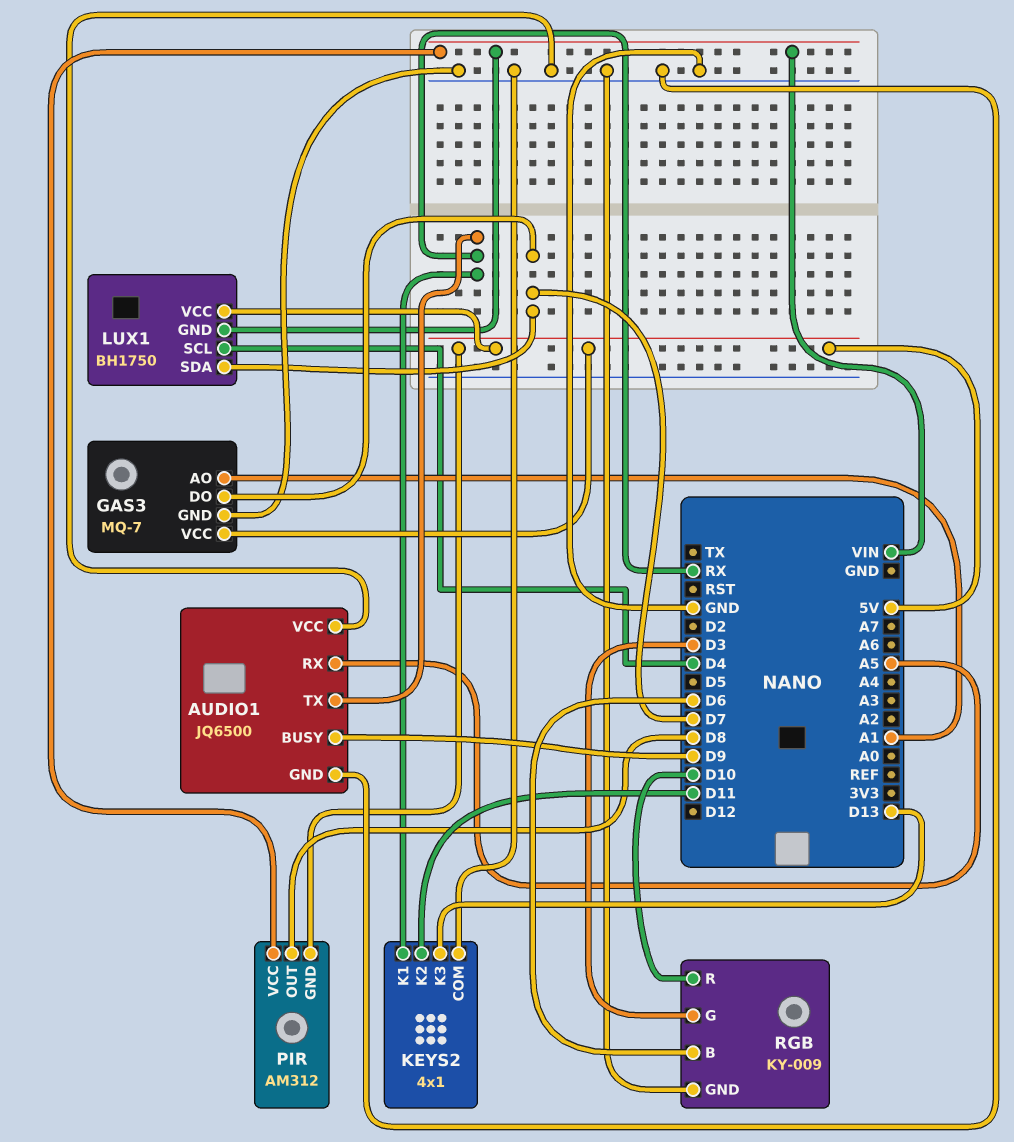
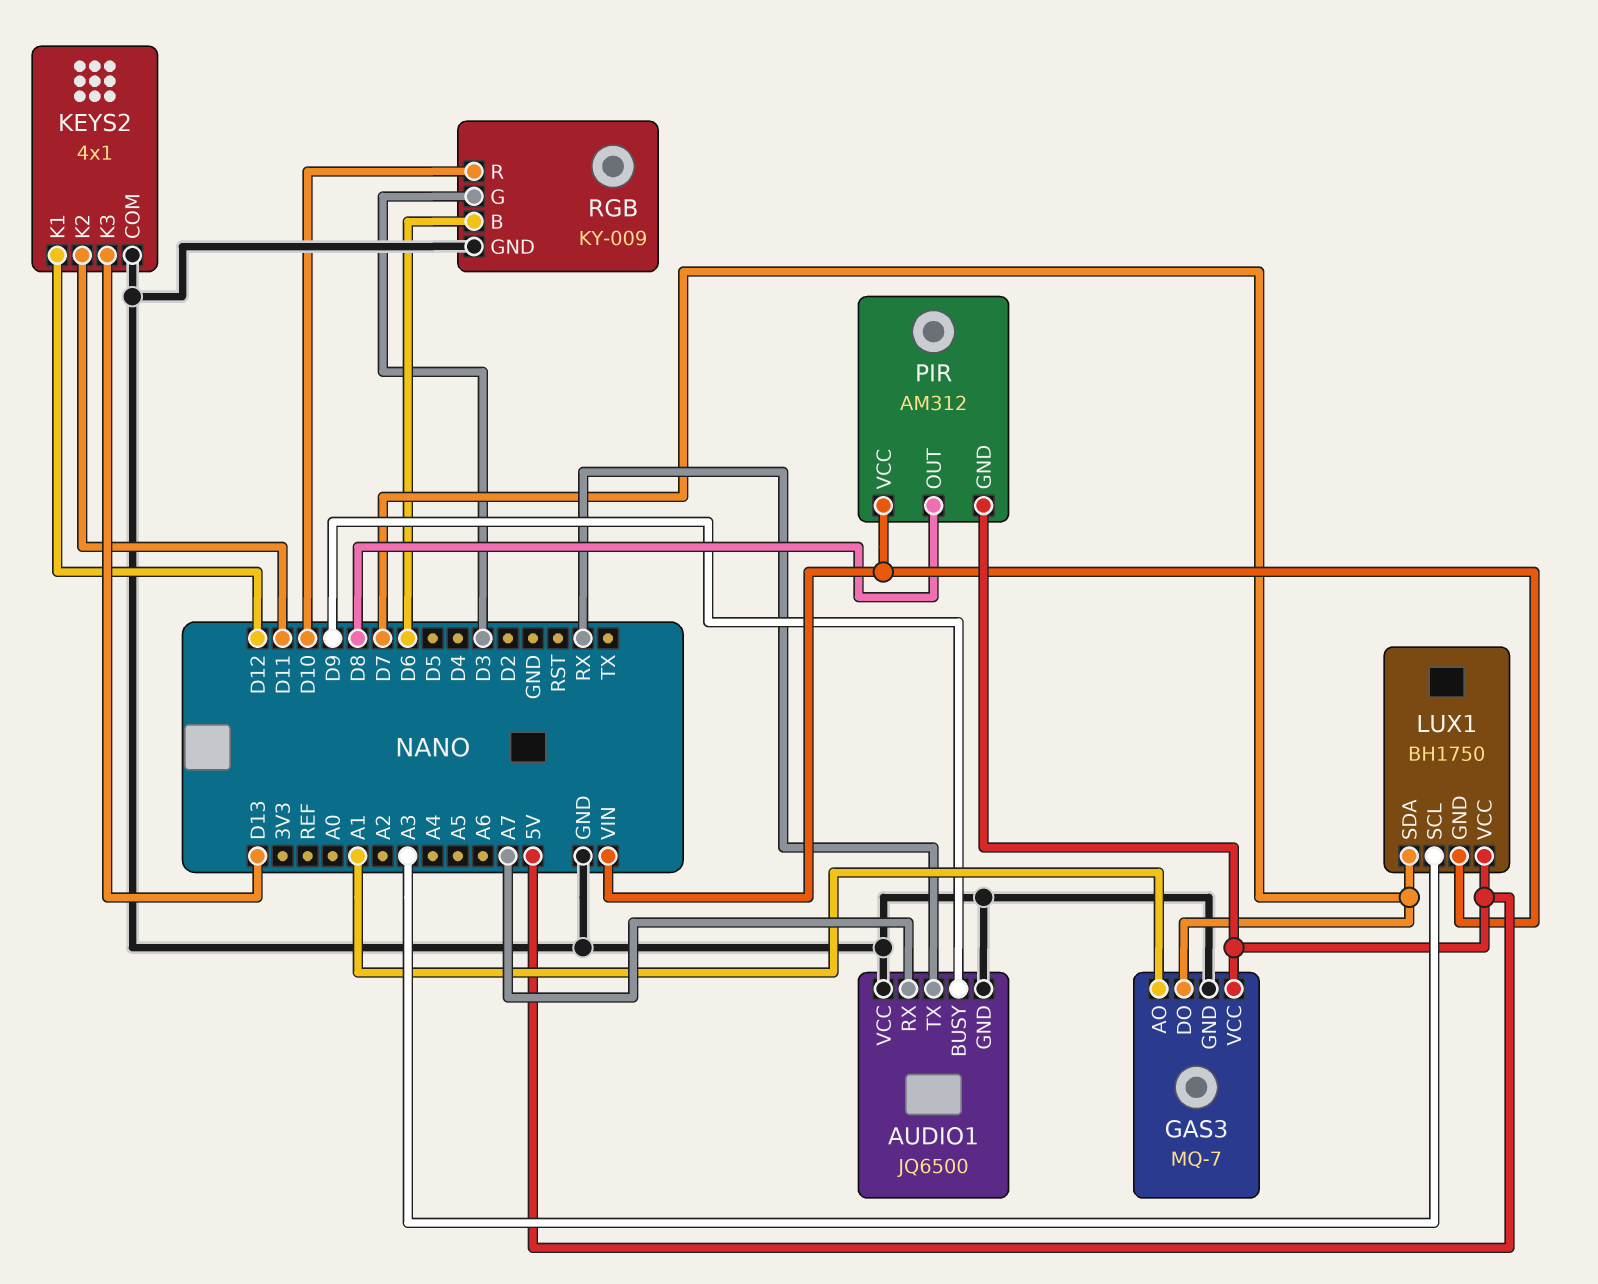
AUDIO1 pin RX: A5 -> A7
KEYS2 pin K1: RX -> D12
LUX1 pin SCL: D4 -> A3

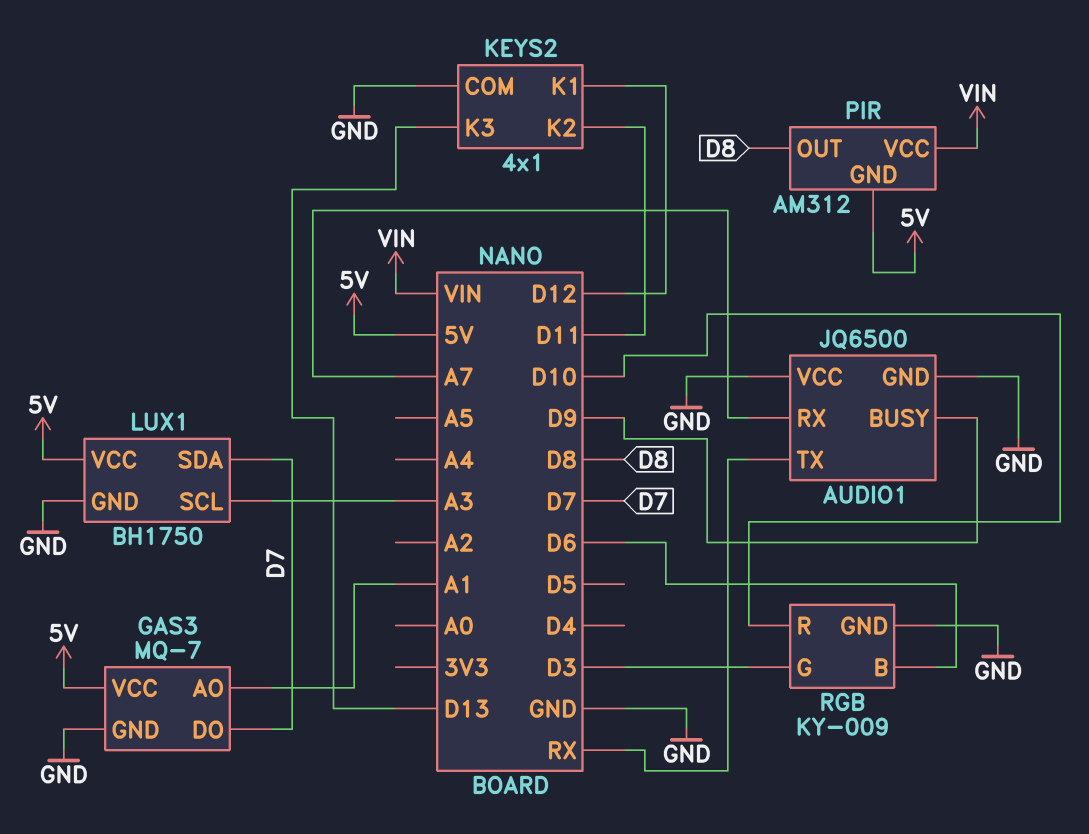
LUX1 pin GND: VIN -> GND

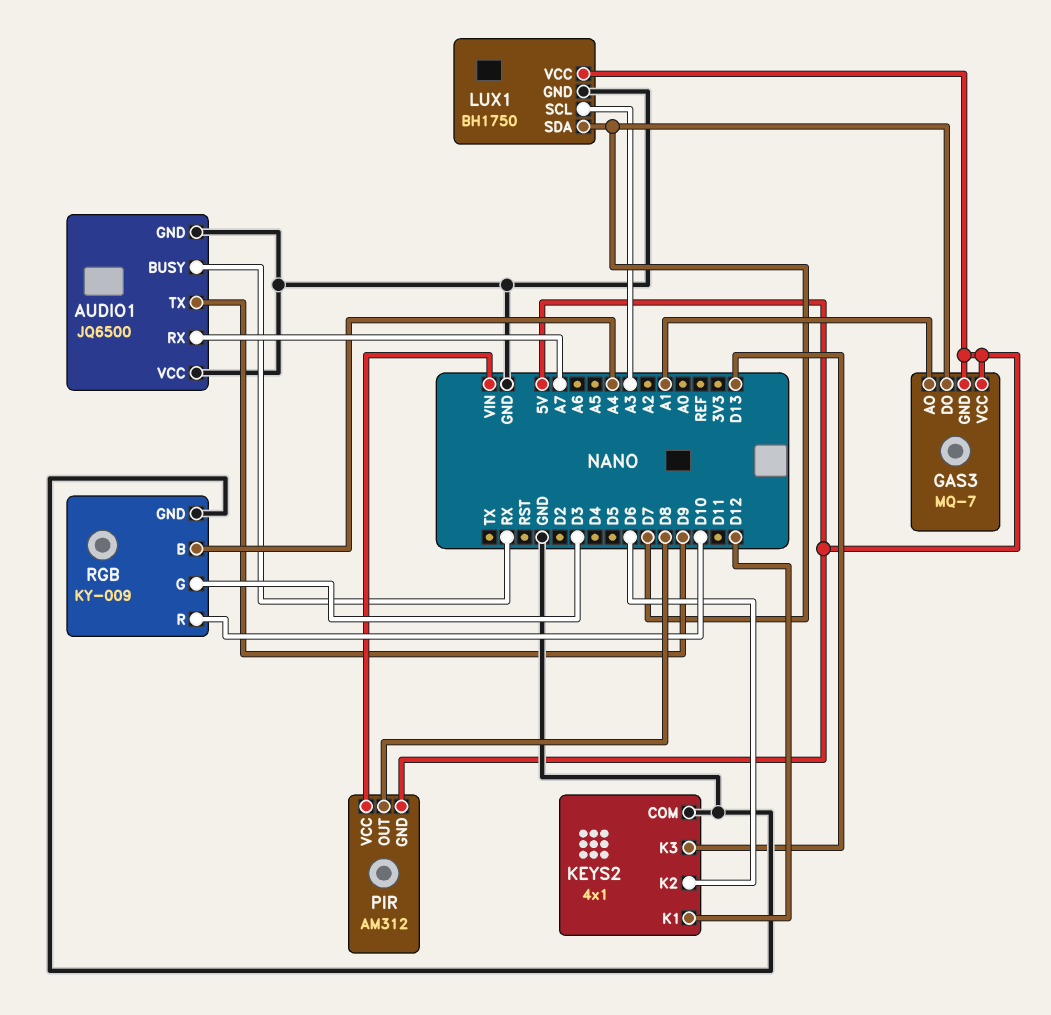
AUDIO1 pin BUSY: D9 -> RX
AUDIO1 pin TX: RX -> D9
GAS3 pin GND: GND -> 5V
KEYS2 pin K2: D11 -> D6
RGB pin B: D6 -> A4

